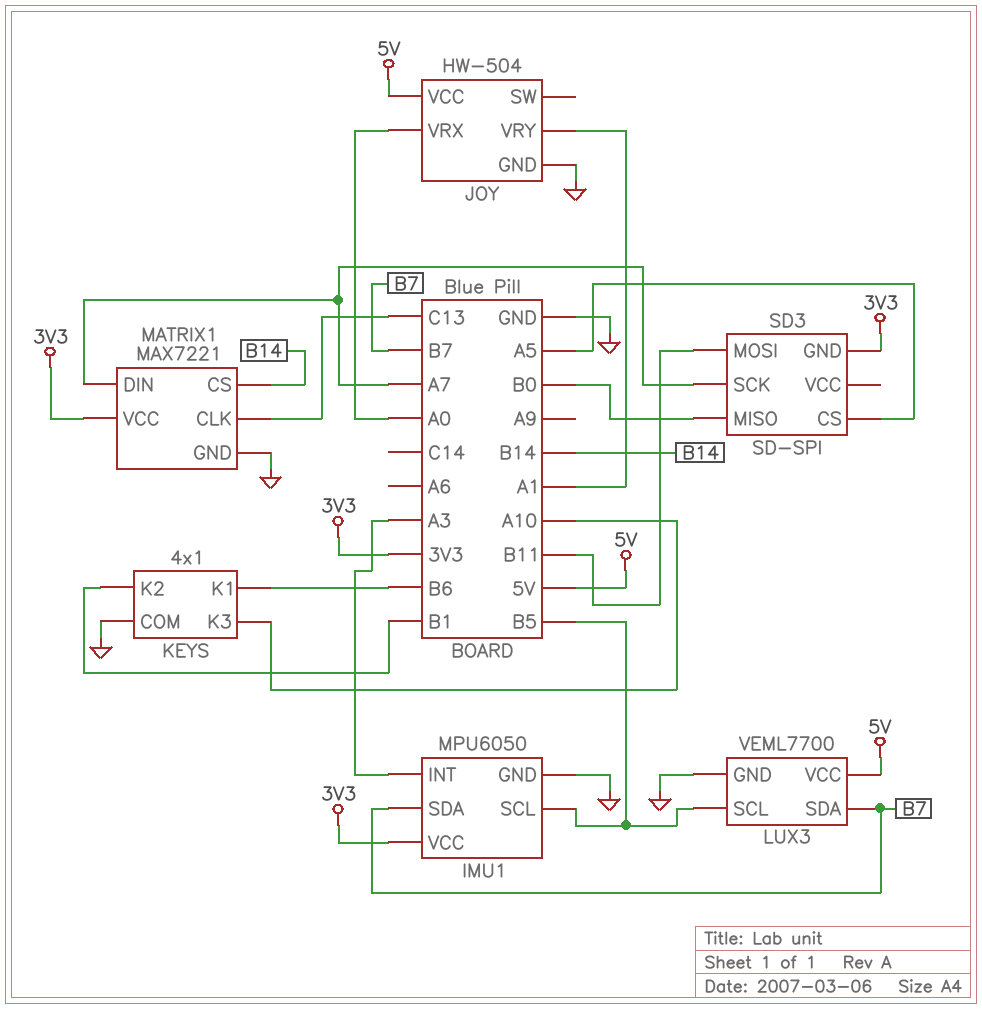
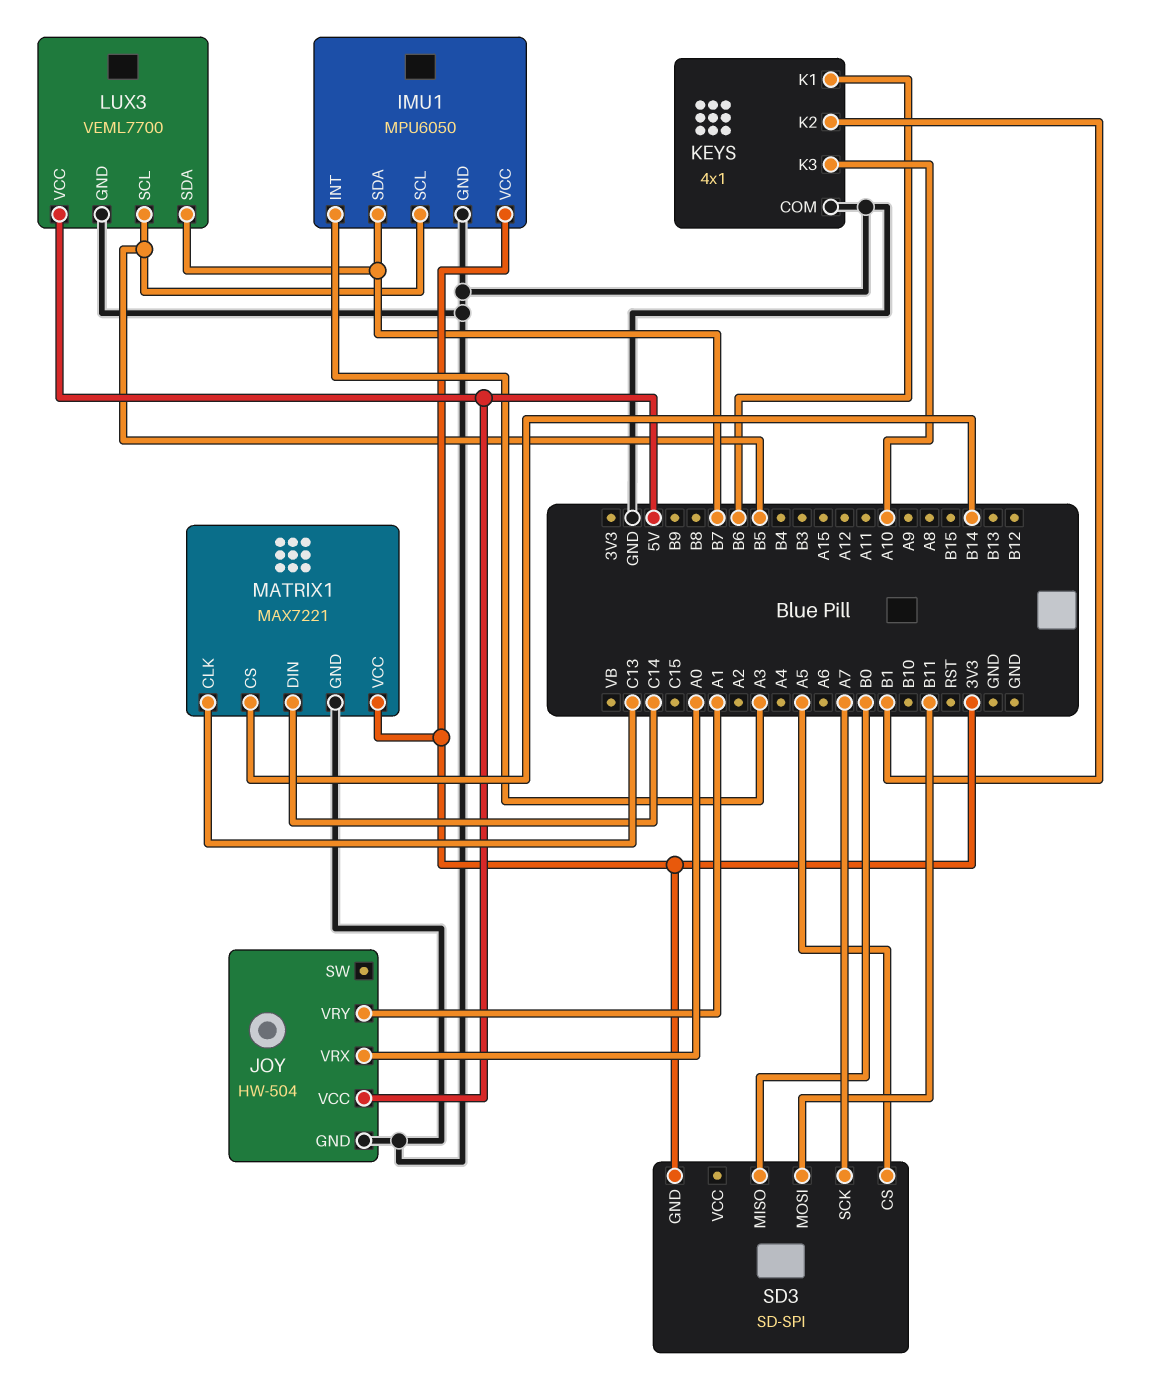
MATRIX1 pin DIN: A7 -> C14

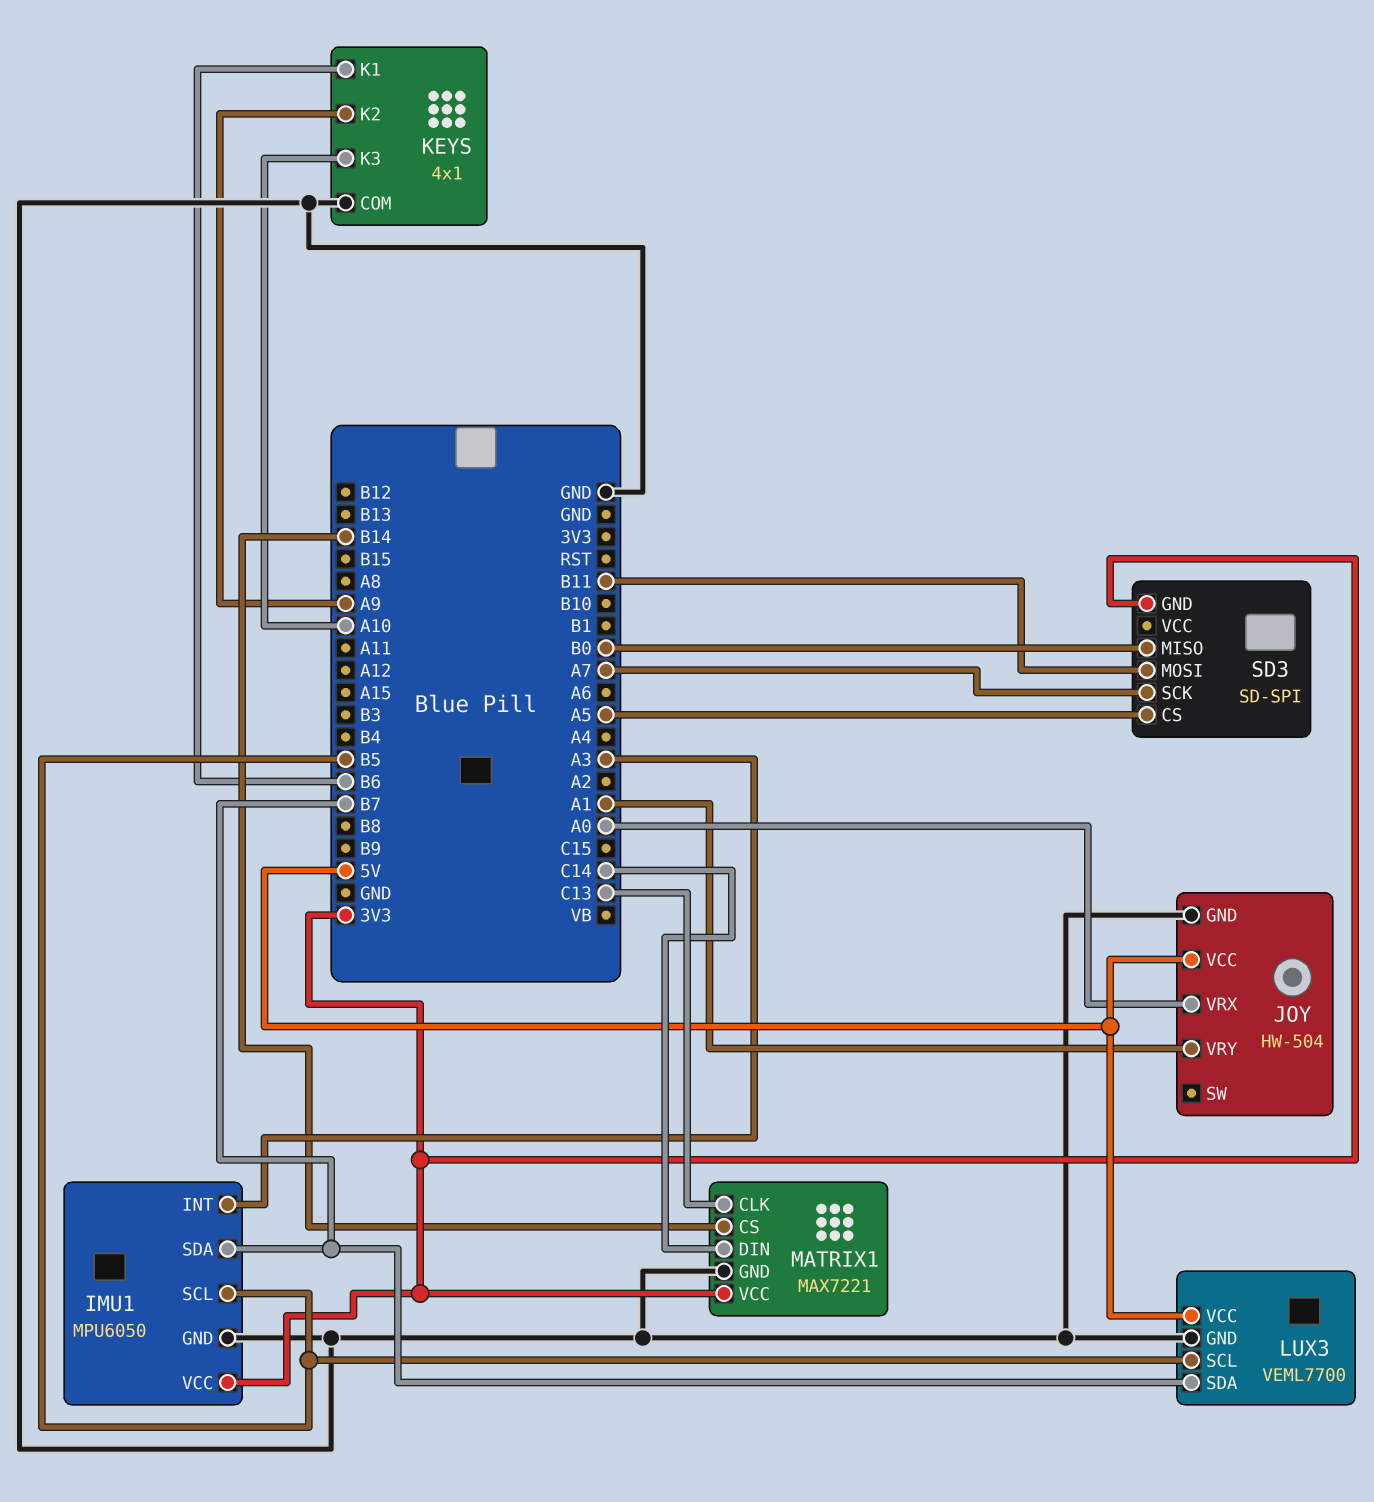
KEYS pin K2: B1 -> A9

